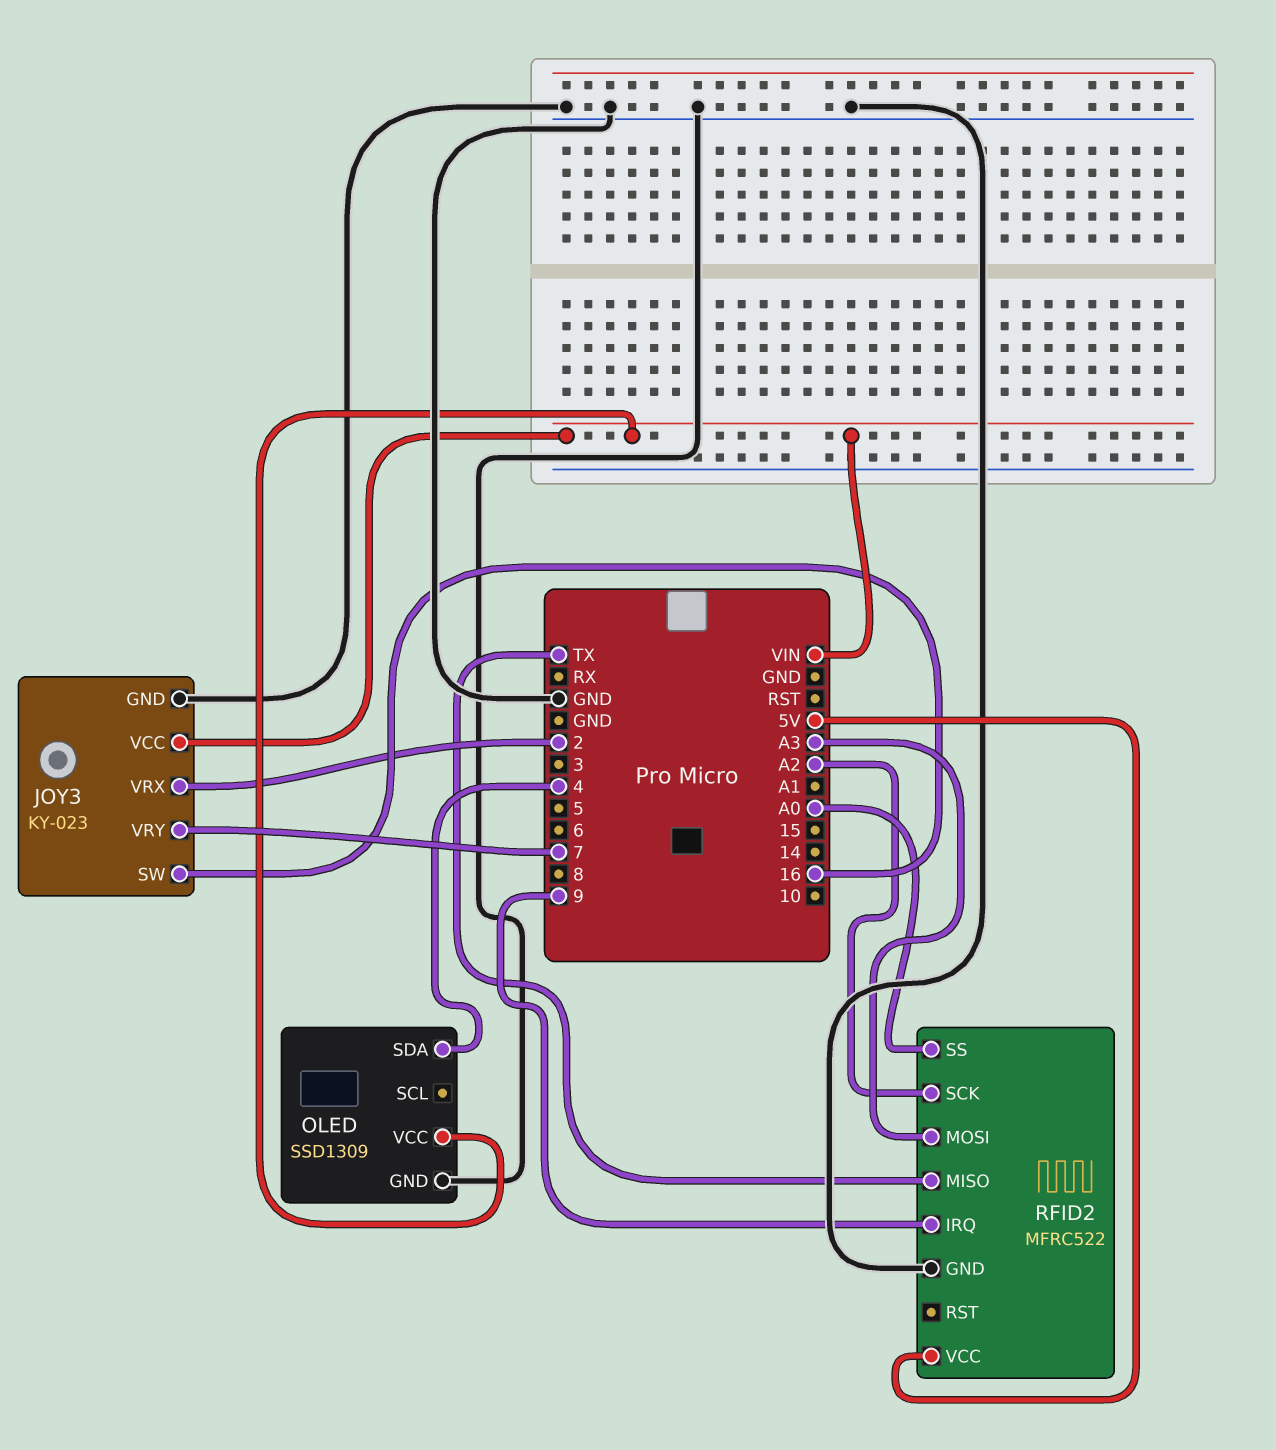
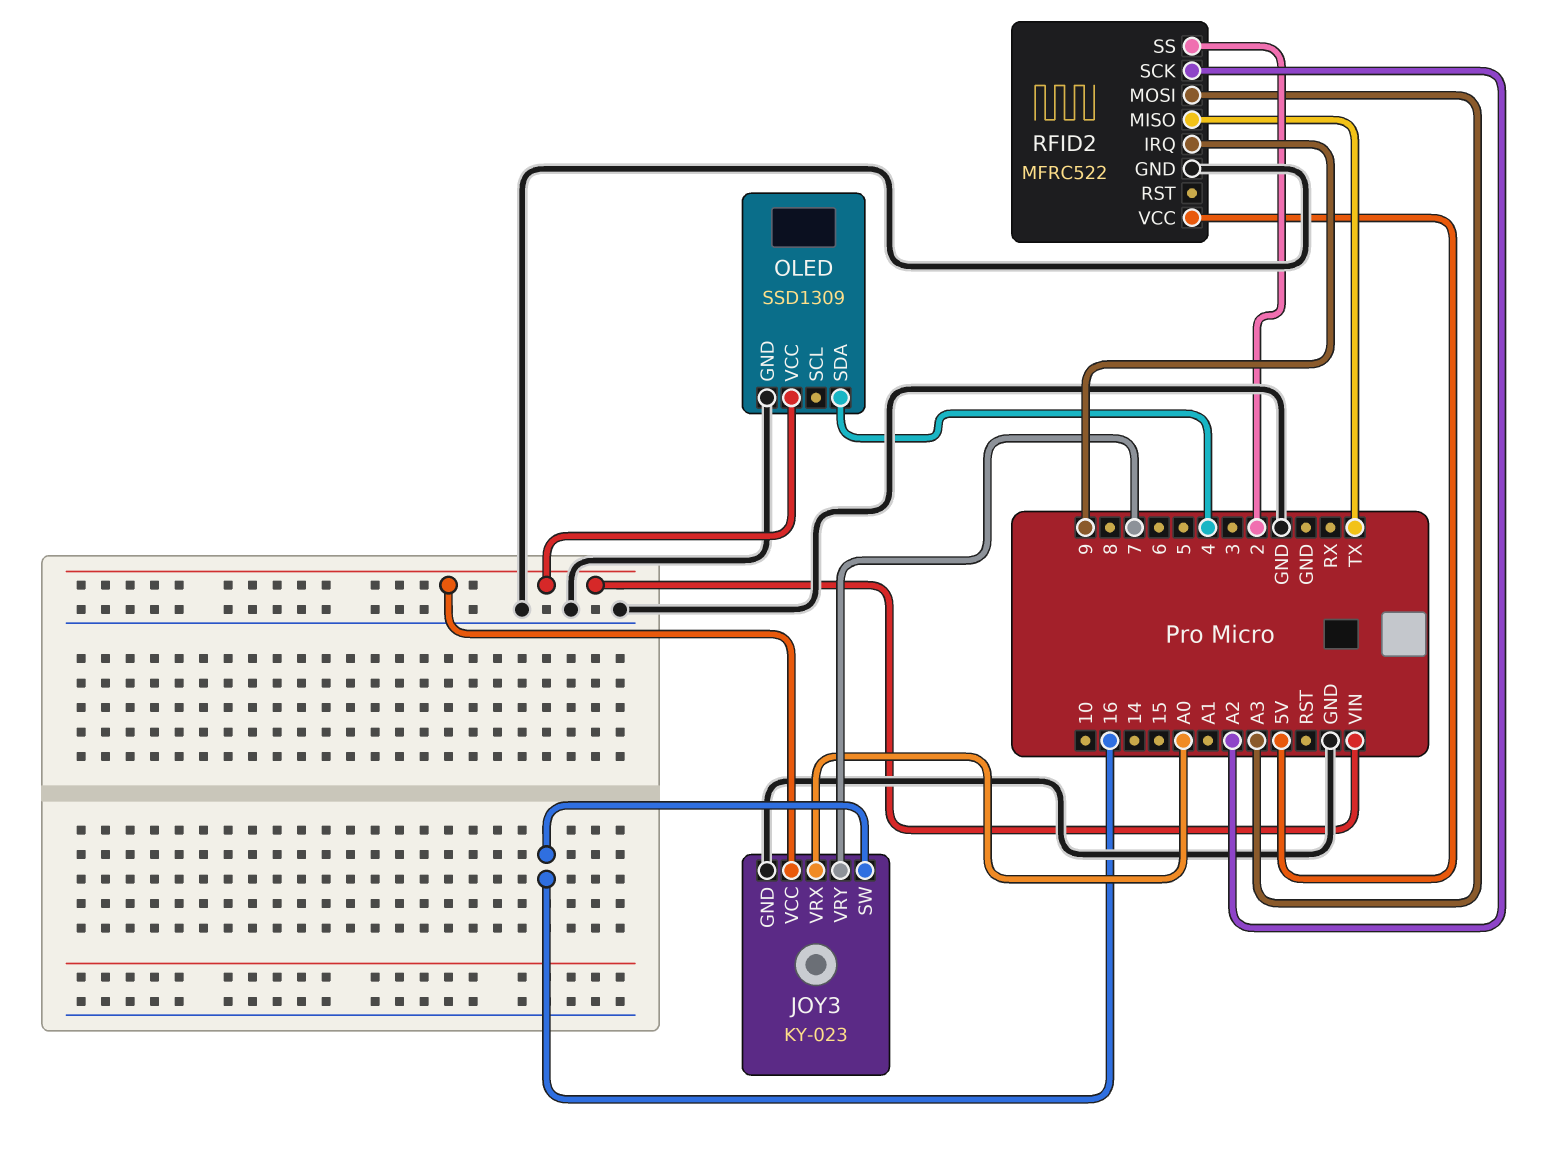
JOY3 pin VRX: 2 -> A0
RFID2 pin SS: A0 -> 2

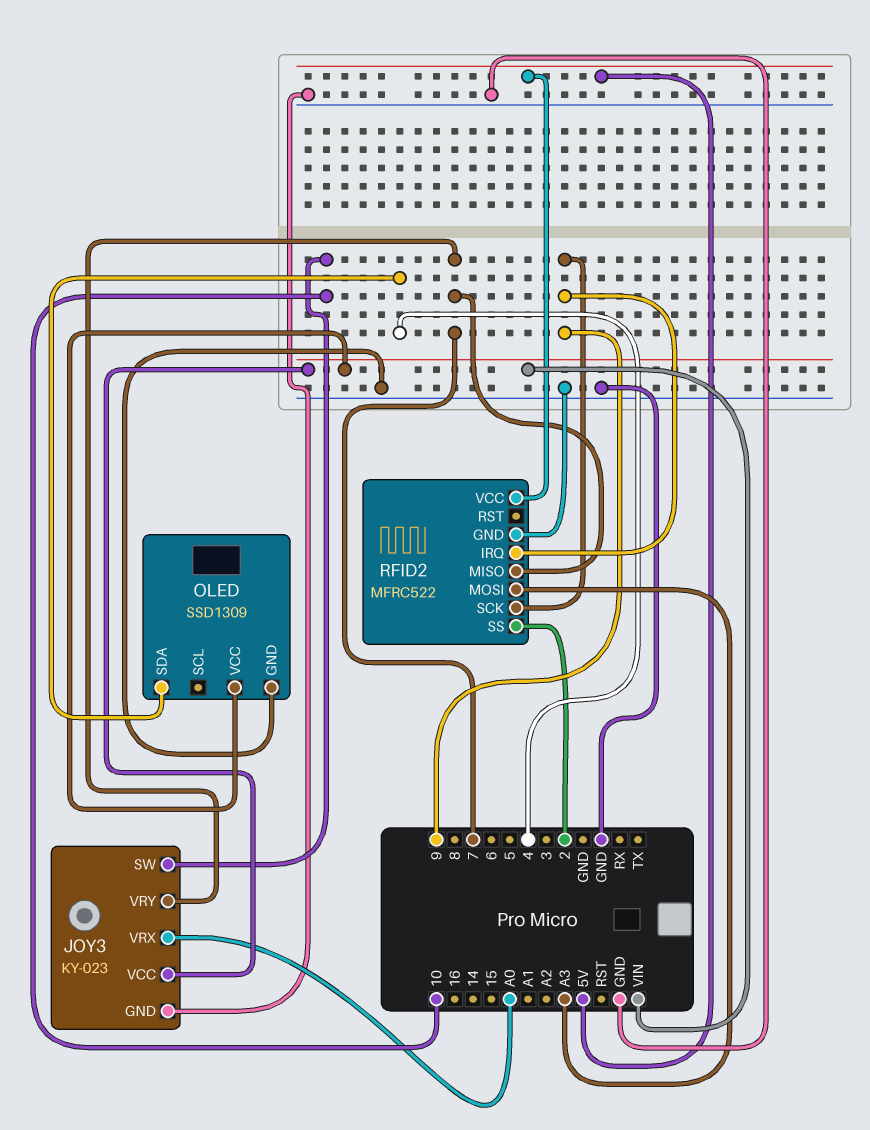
JOY3 pin SW: 16 -> 10
RFID2 pin MISO: TX -> 7
RFID2 pin SCK: A2 -> 9

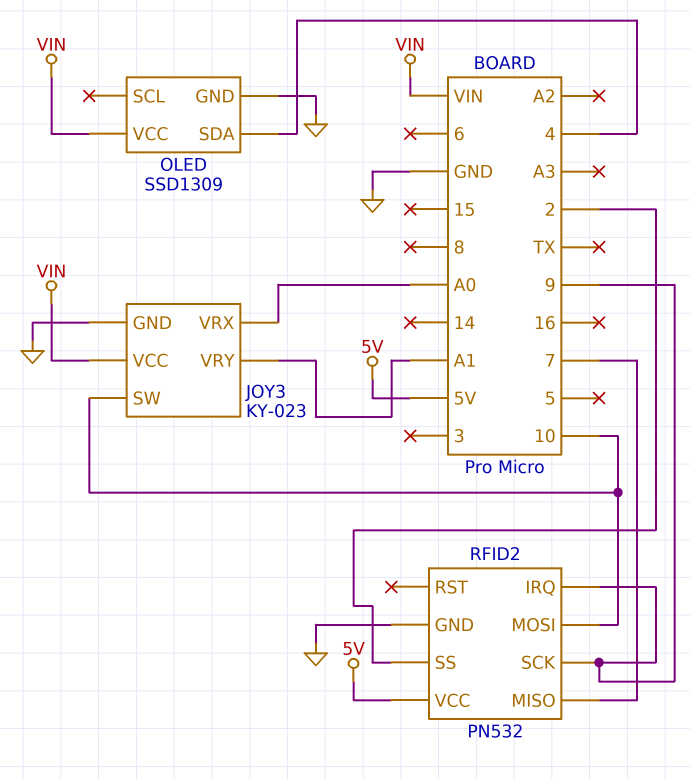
JOY3 pin VRY: 7 -> A1
RFID2: MFRC522 -> PN532
RFID2 pin MOSI: A3 -> 10

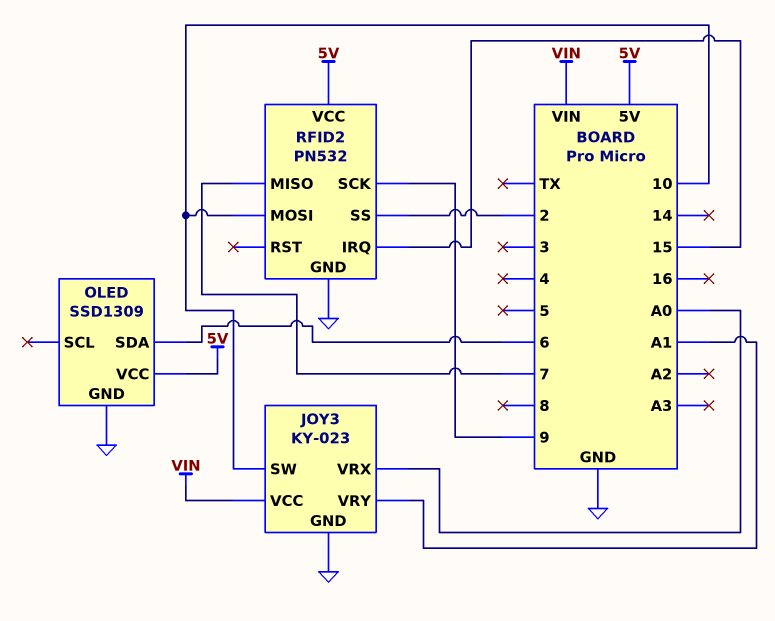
OLED pin SDA: 4 -> 6
OLED pin VCC: VIN -> 5V
RFID2 pin IRQ: 9 -> 15

